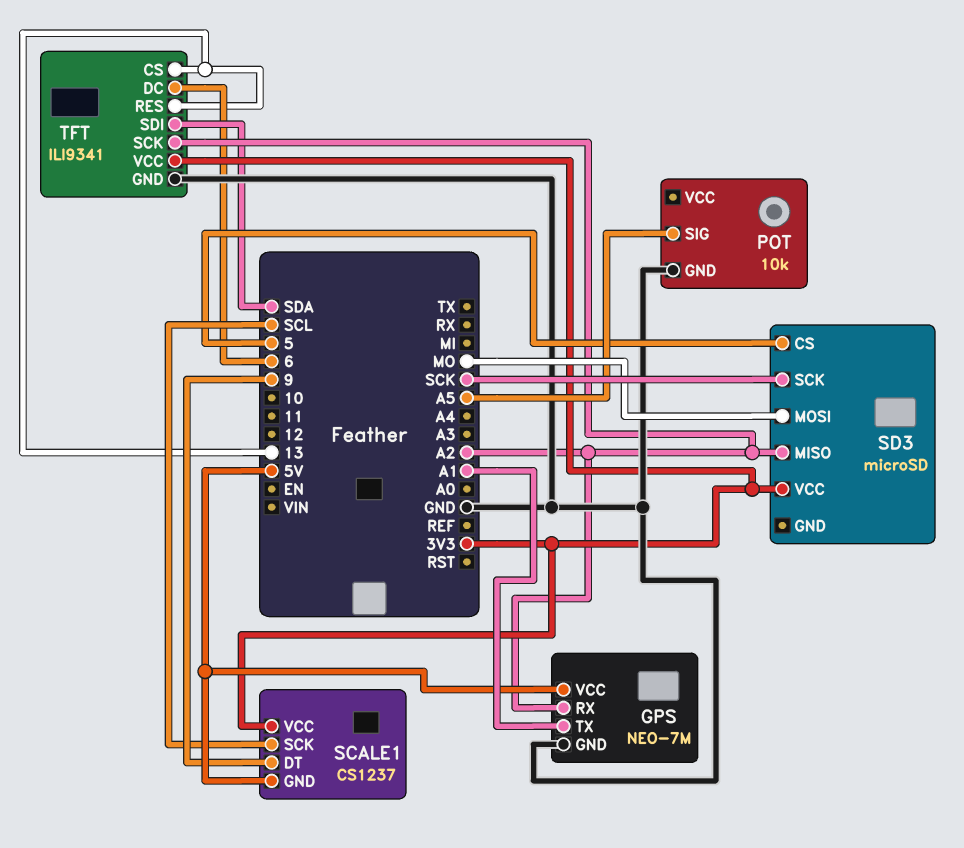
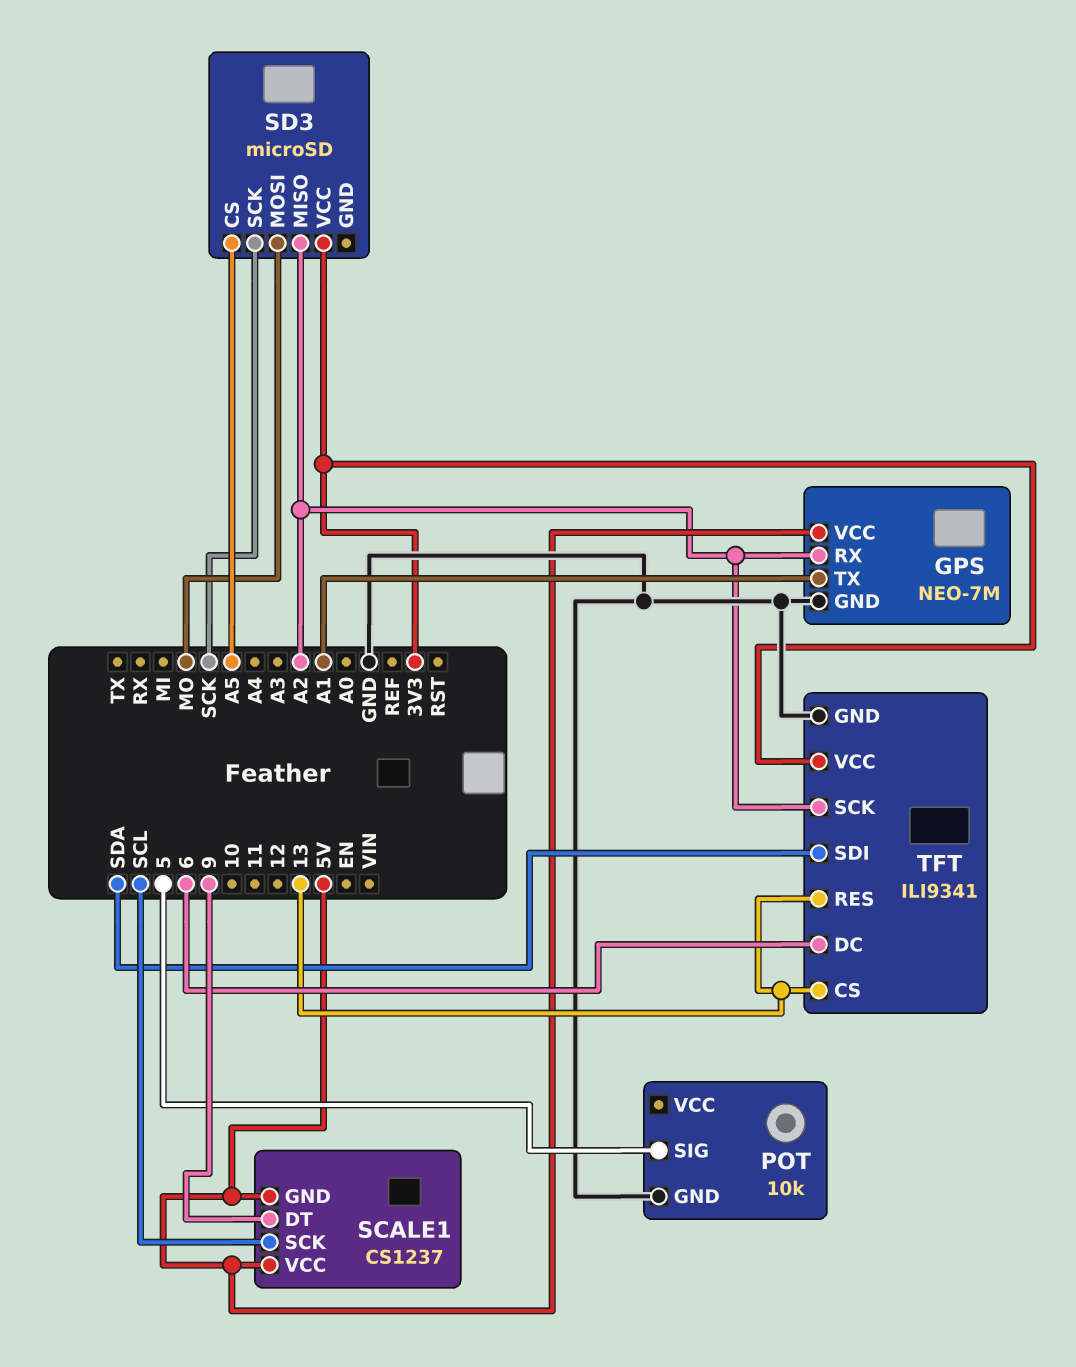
POT pin SIG: A5 -> 5
SCALE1 pin VCC: 3V3 -> 5V
SD3 pin CS: 5 -> A5

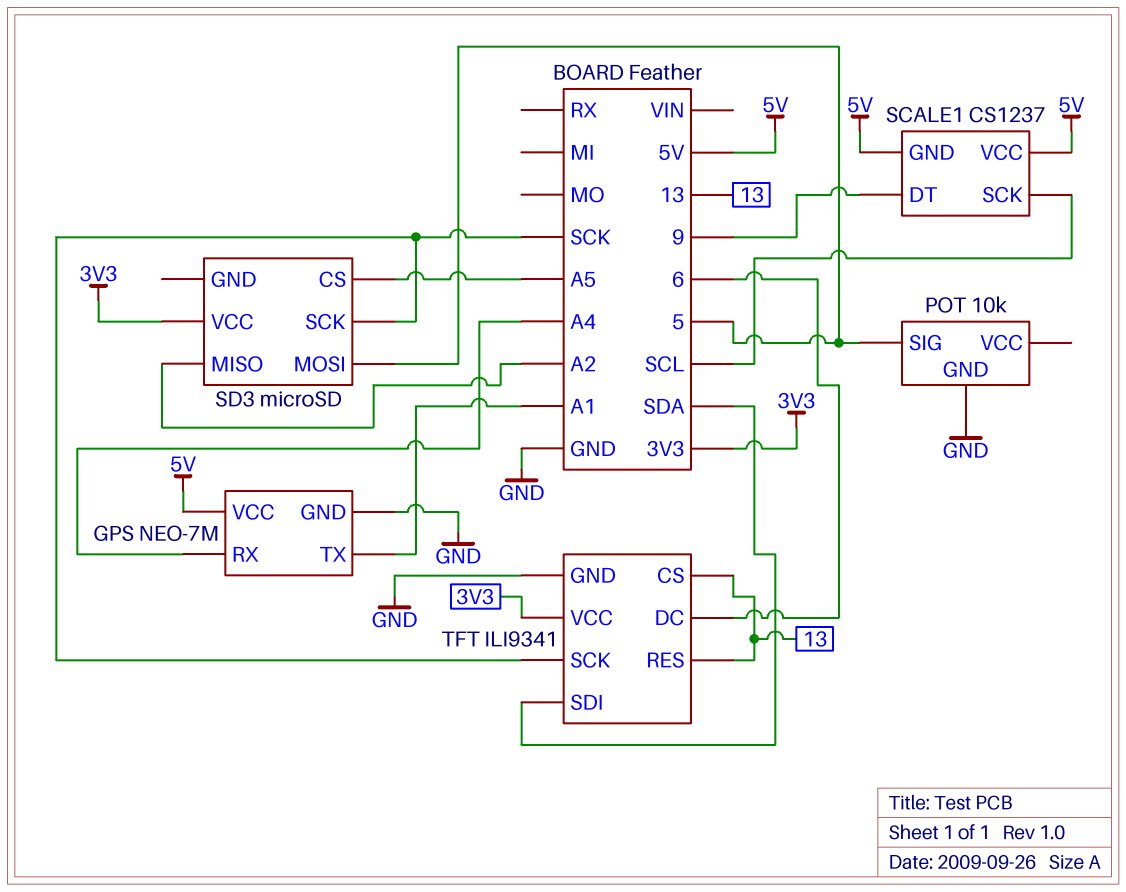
GPS pin RX: A2 -> A4
SD3 pin MOSI: MO -> 5
TFT pin SCK: A2 -> SCK

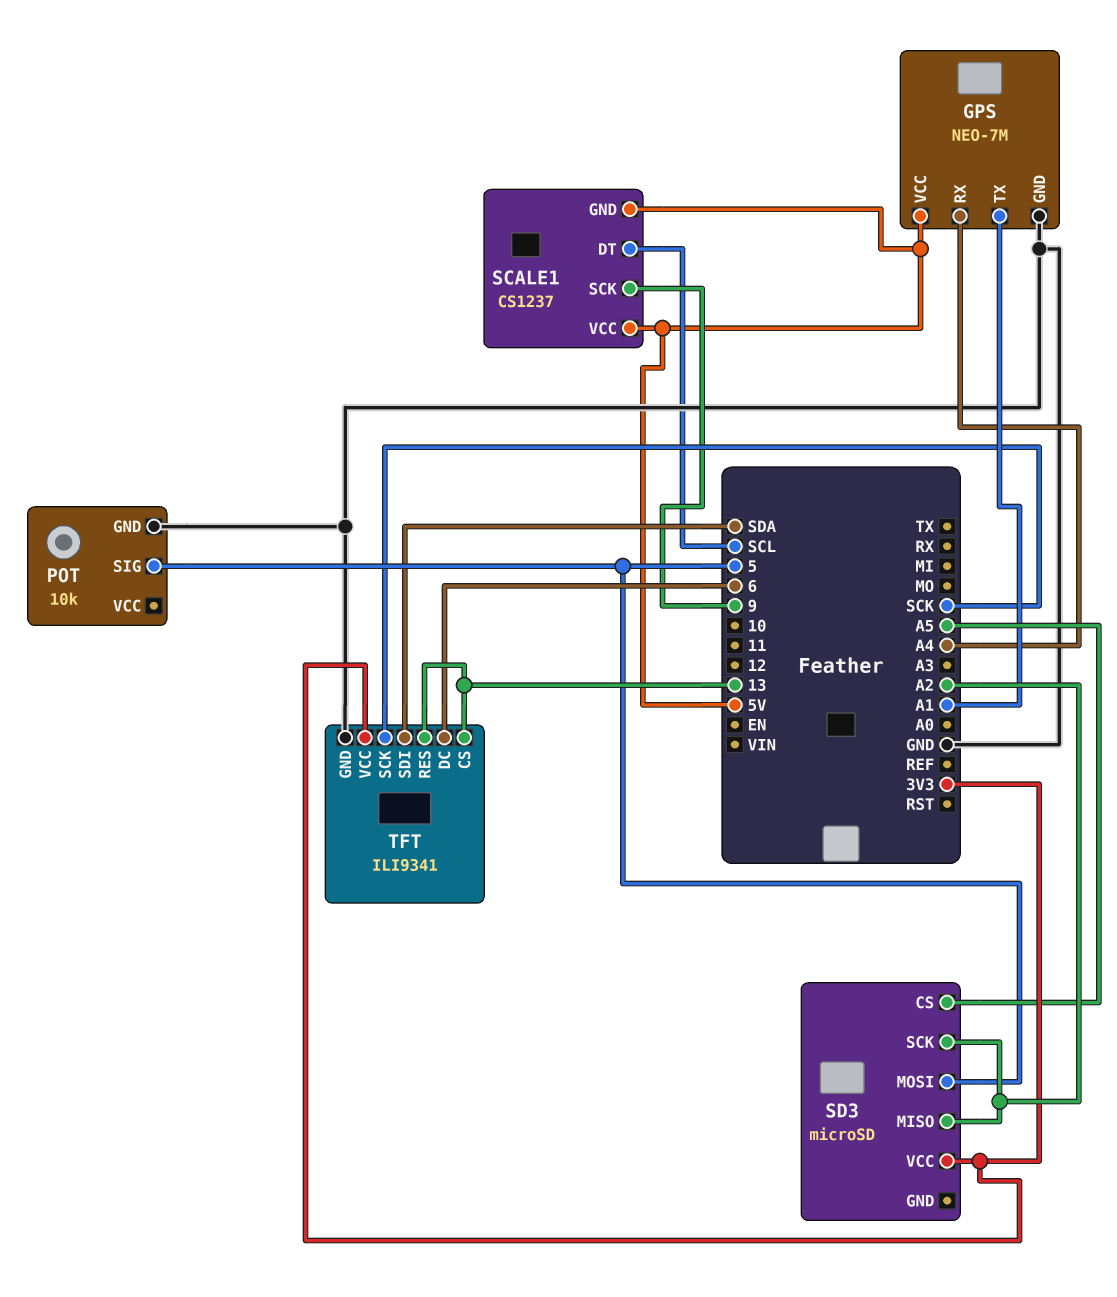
SCALE1 pin DT: 9 -> SCL
SCALE1 pin SCK: SCL -> 9
SD3 pin SCK: SCK -> A2

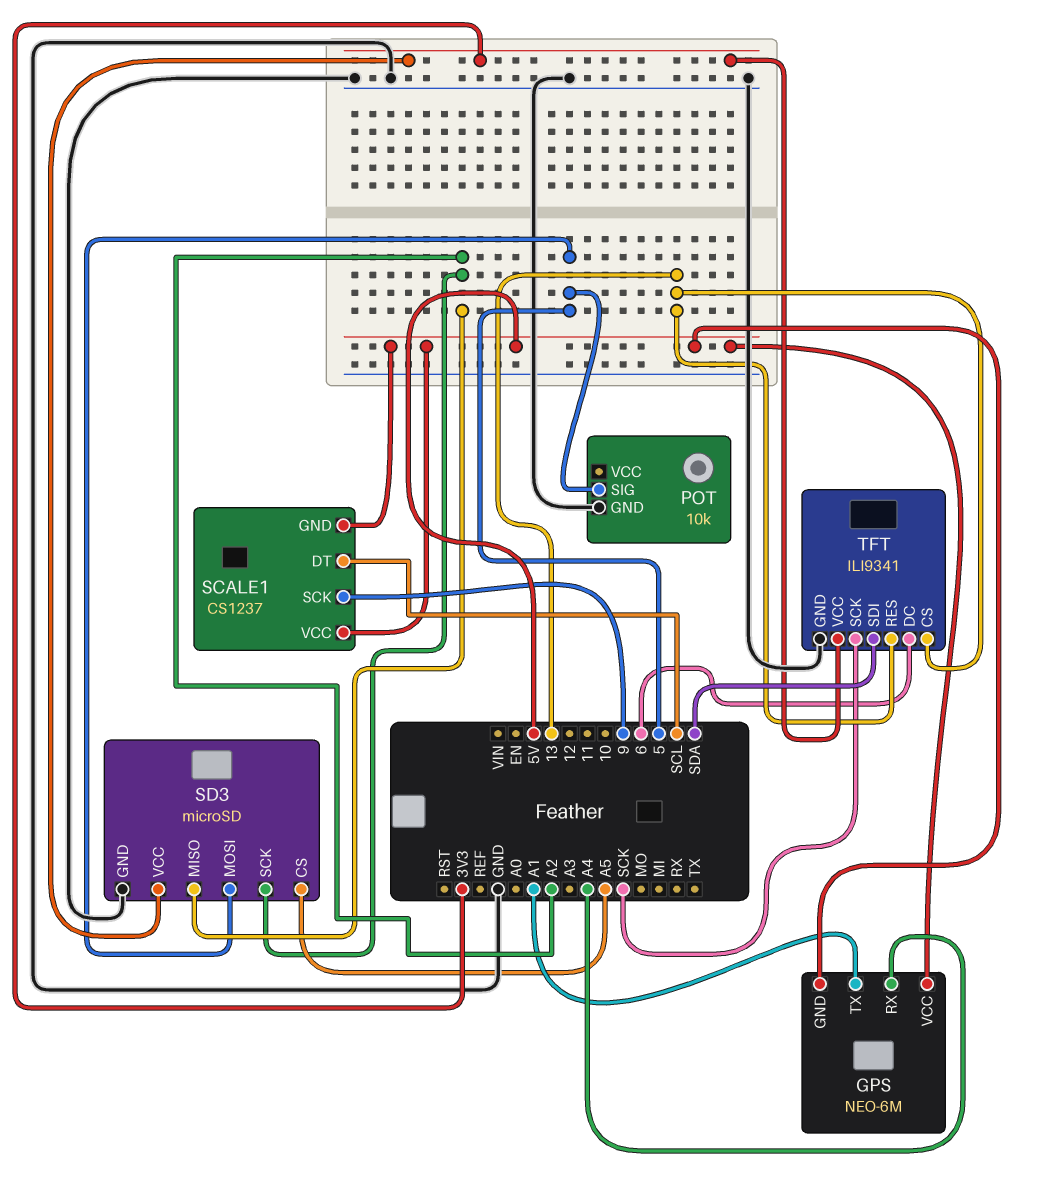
GPS: NEO-7M -> NEO-6M
GPS pin GND: GND -> 5V
SD3 pin GND: none -> GND

